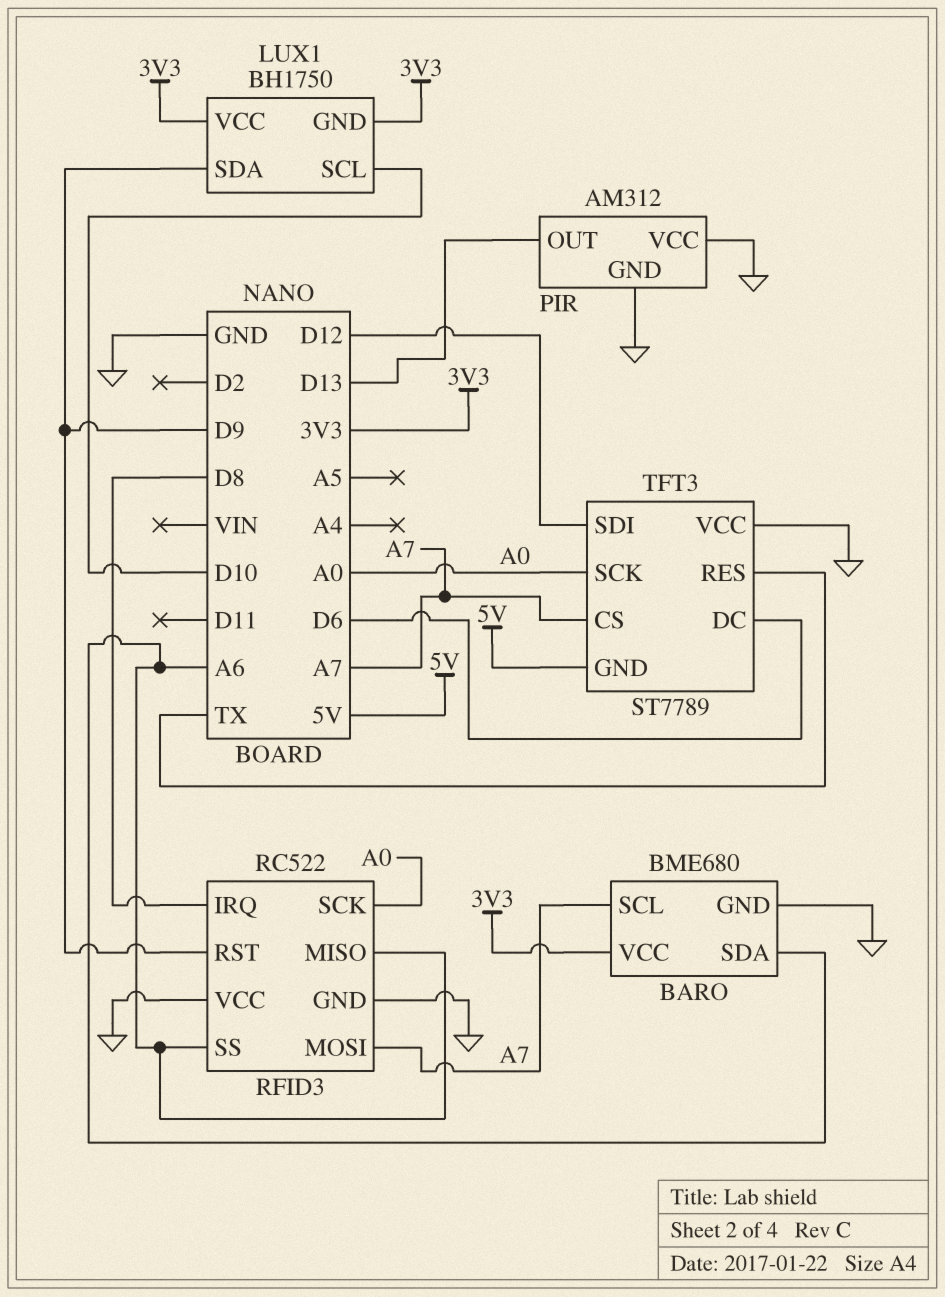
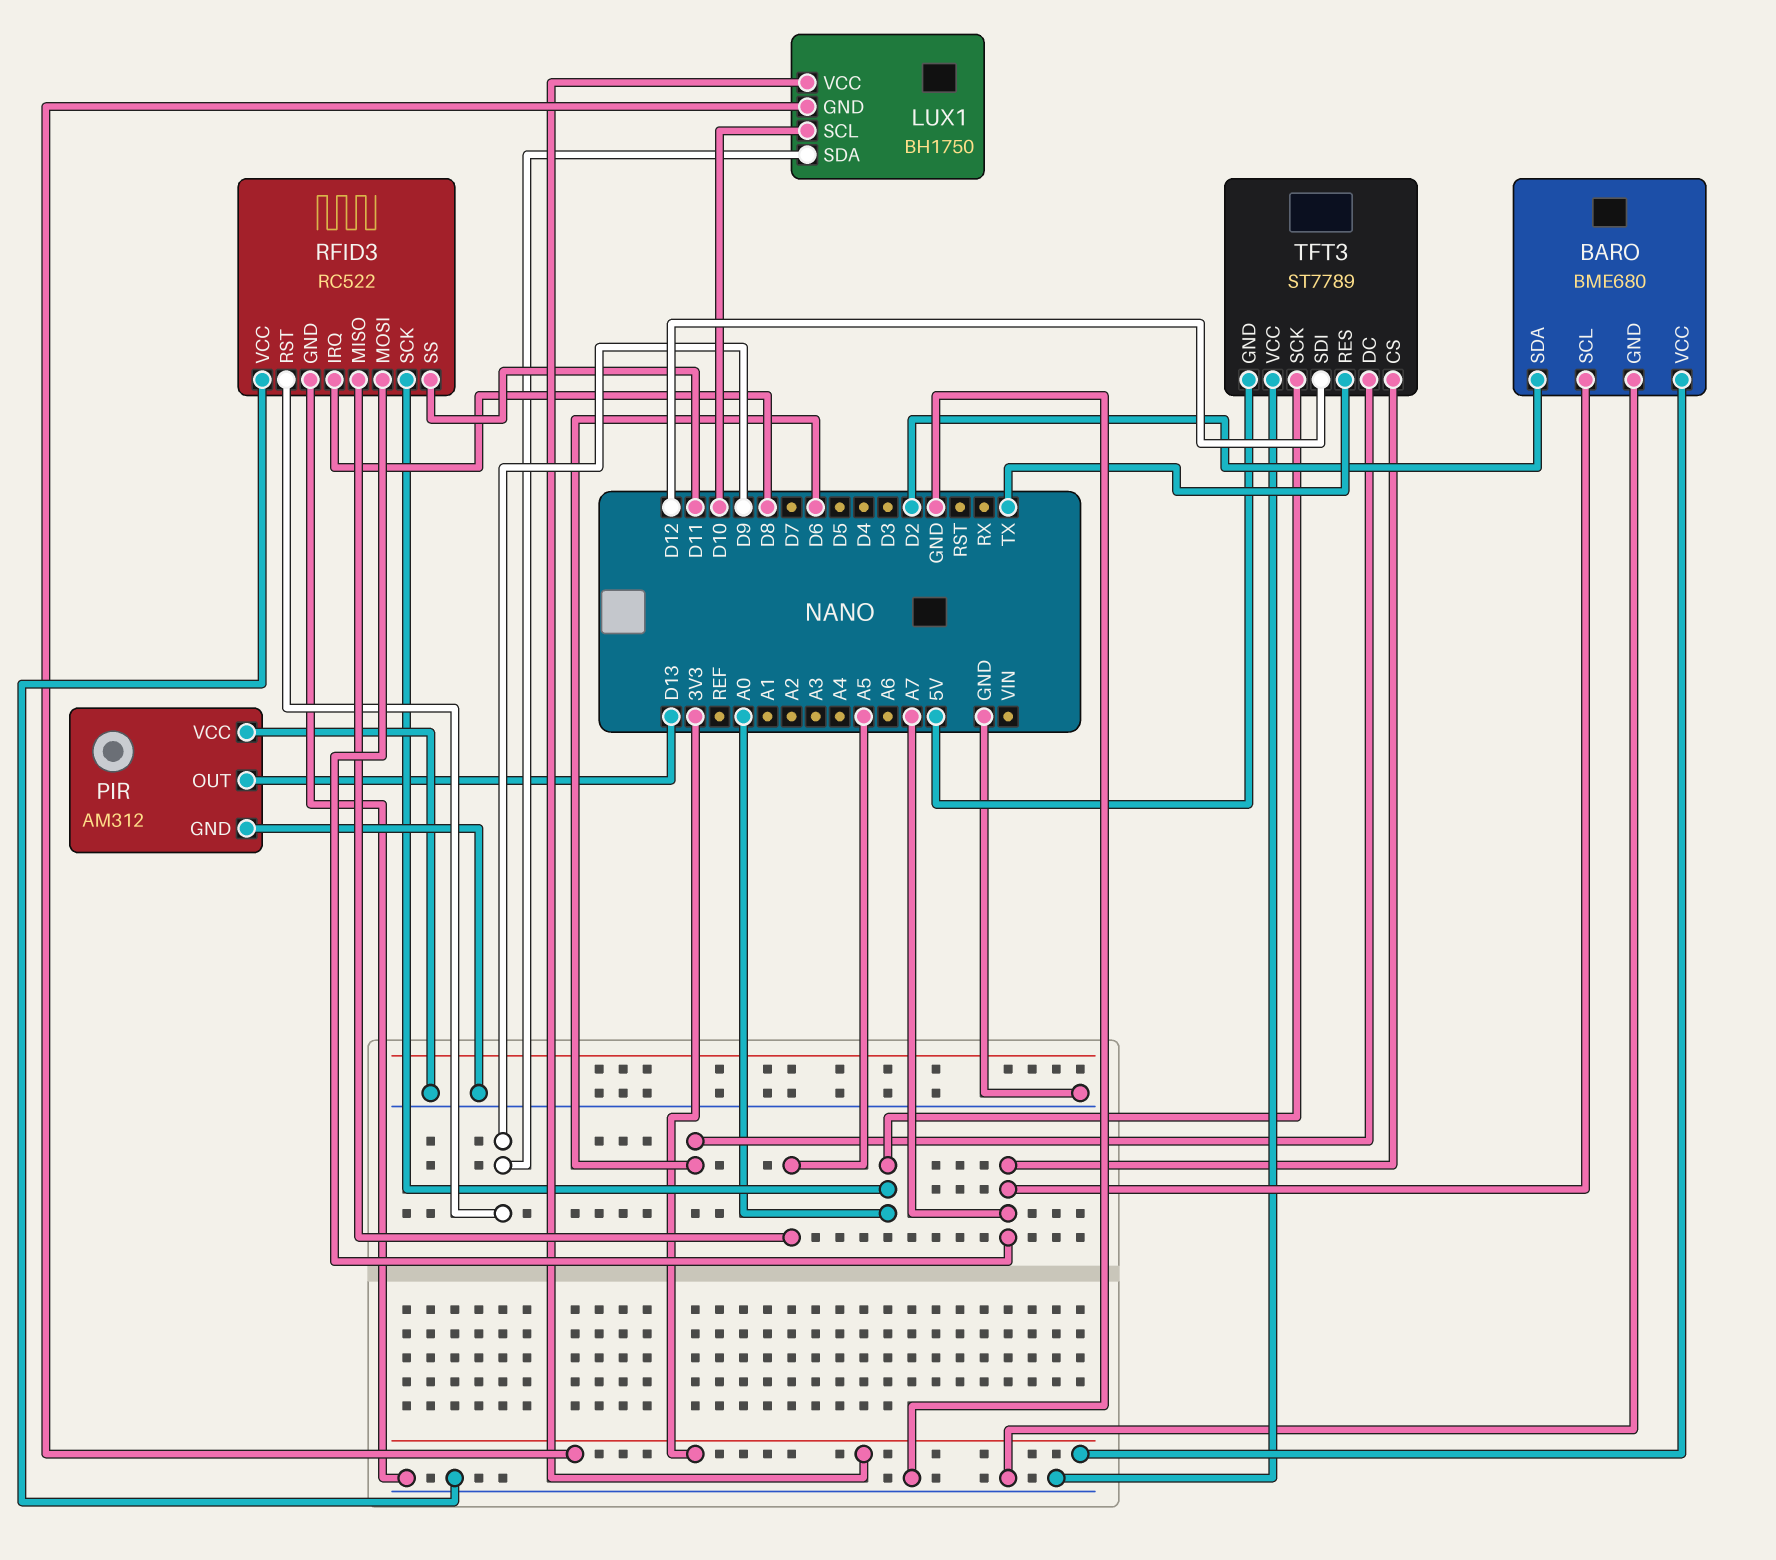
BARO pin SDA: A6 -> D2
RFID3 pin MISO: A6 -> A5
RFID3 pin SS: A6 -> D11

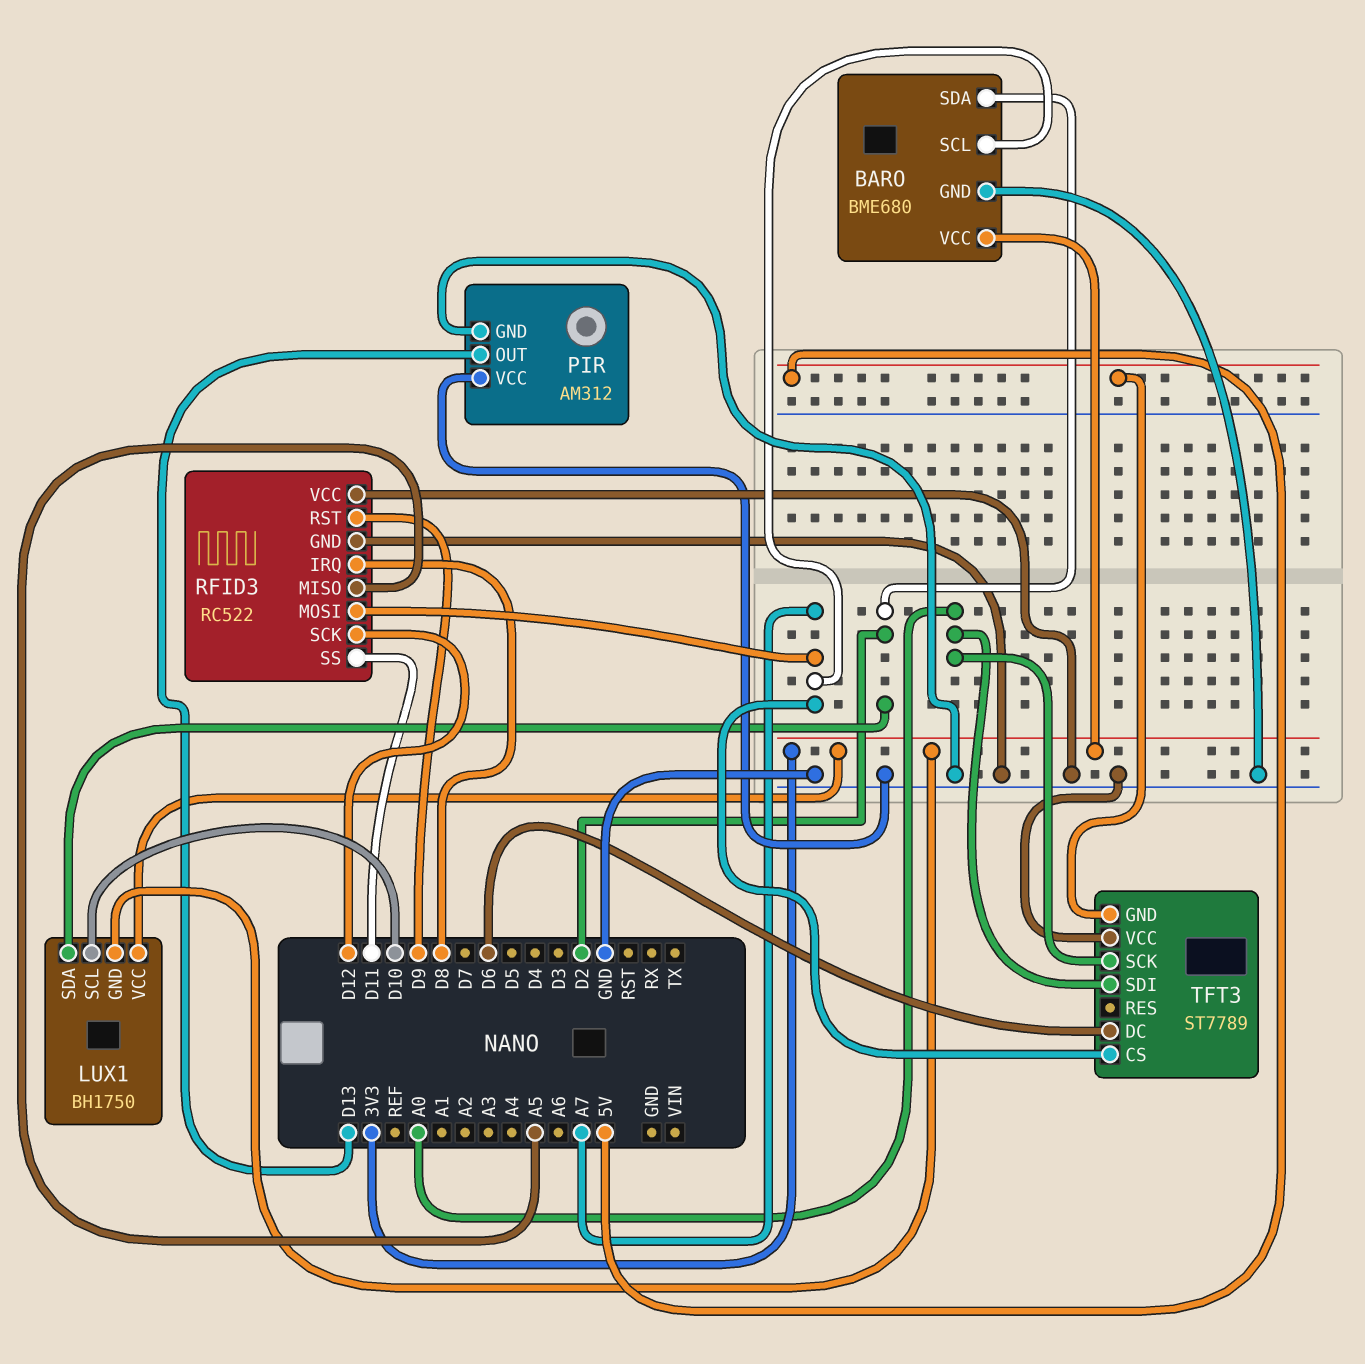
LUX1 pin SDA: D9 -> D2
RFID3 pin SCK: A0 -> D12
TFT3 pin RES: TX -> none
TFT3 pin SDI: D12 -> A0

